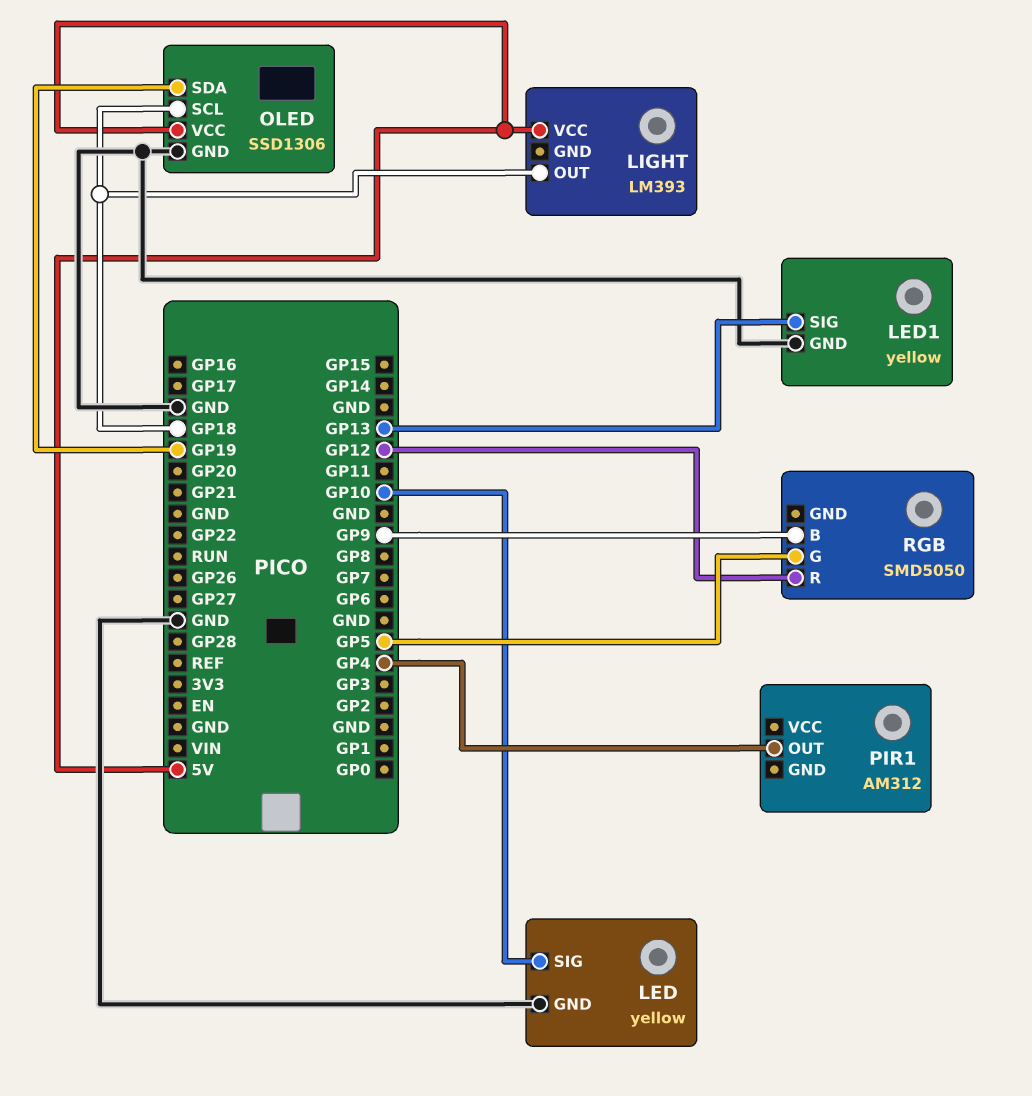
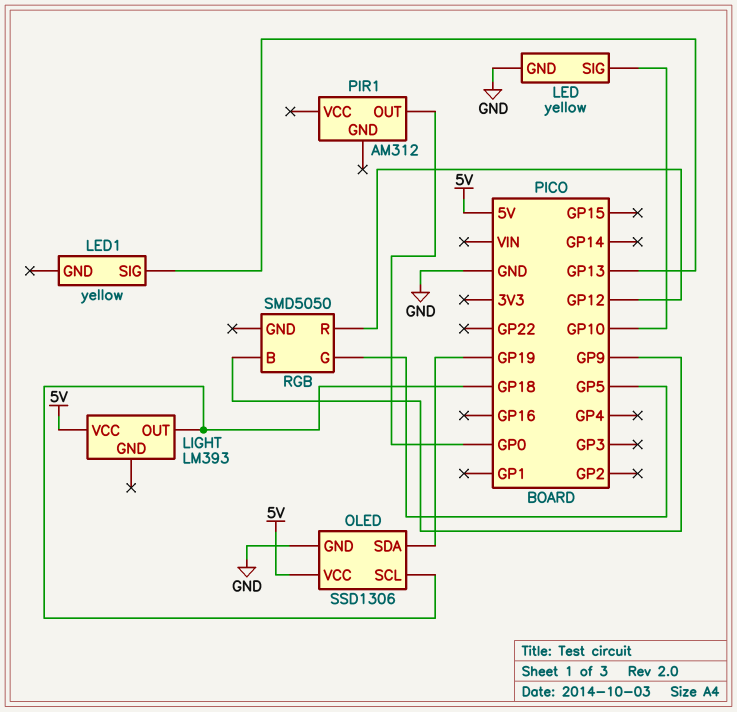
LED1 pin GND: GND -> none
PIR1 pin OUT: GP4 -> GP0

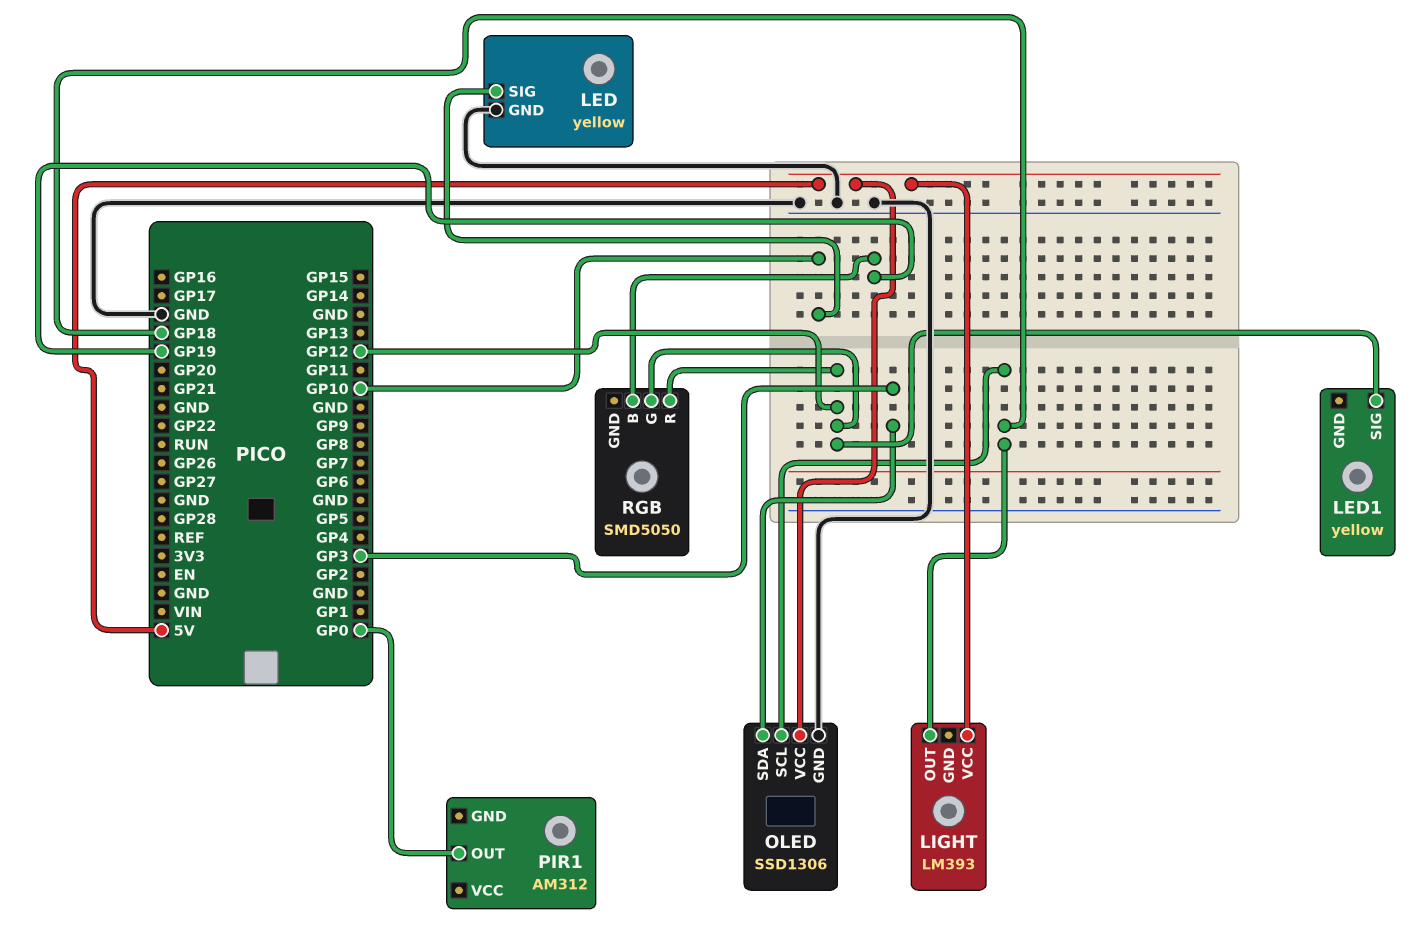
LED1 pin SIG: GP13 -> GP12
OLED pin SDA: GP19 -> GP3
RGB pin B: GP9 -> GP19
RGB pin G: GP5 -> GP12

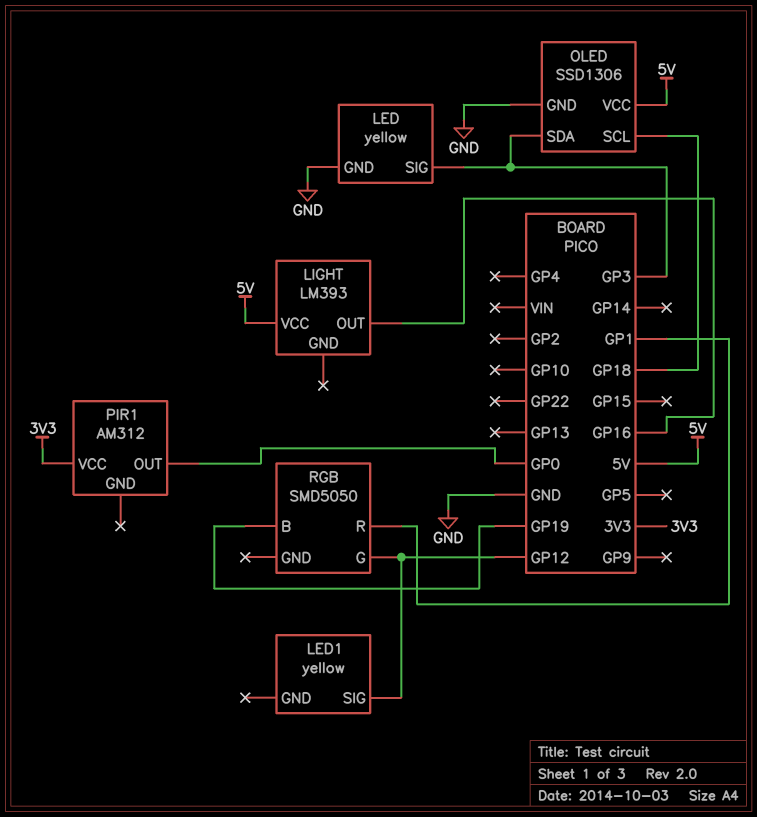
LED pin SIG: GP10 -> GP3
LIGHT pin OUT: GP18 -> GP16
PIR1 pin VCC: none -> 3V3
RGB pin R: GP12 -> GP1

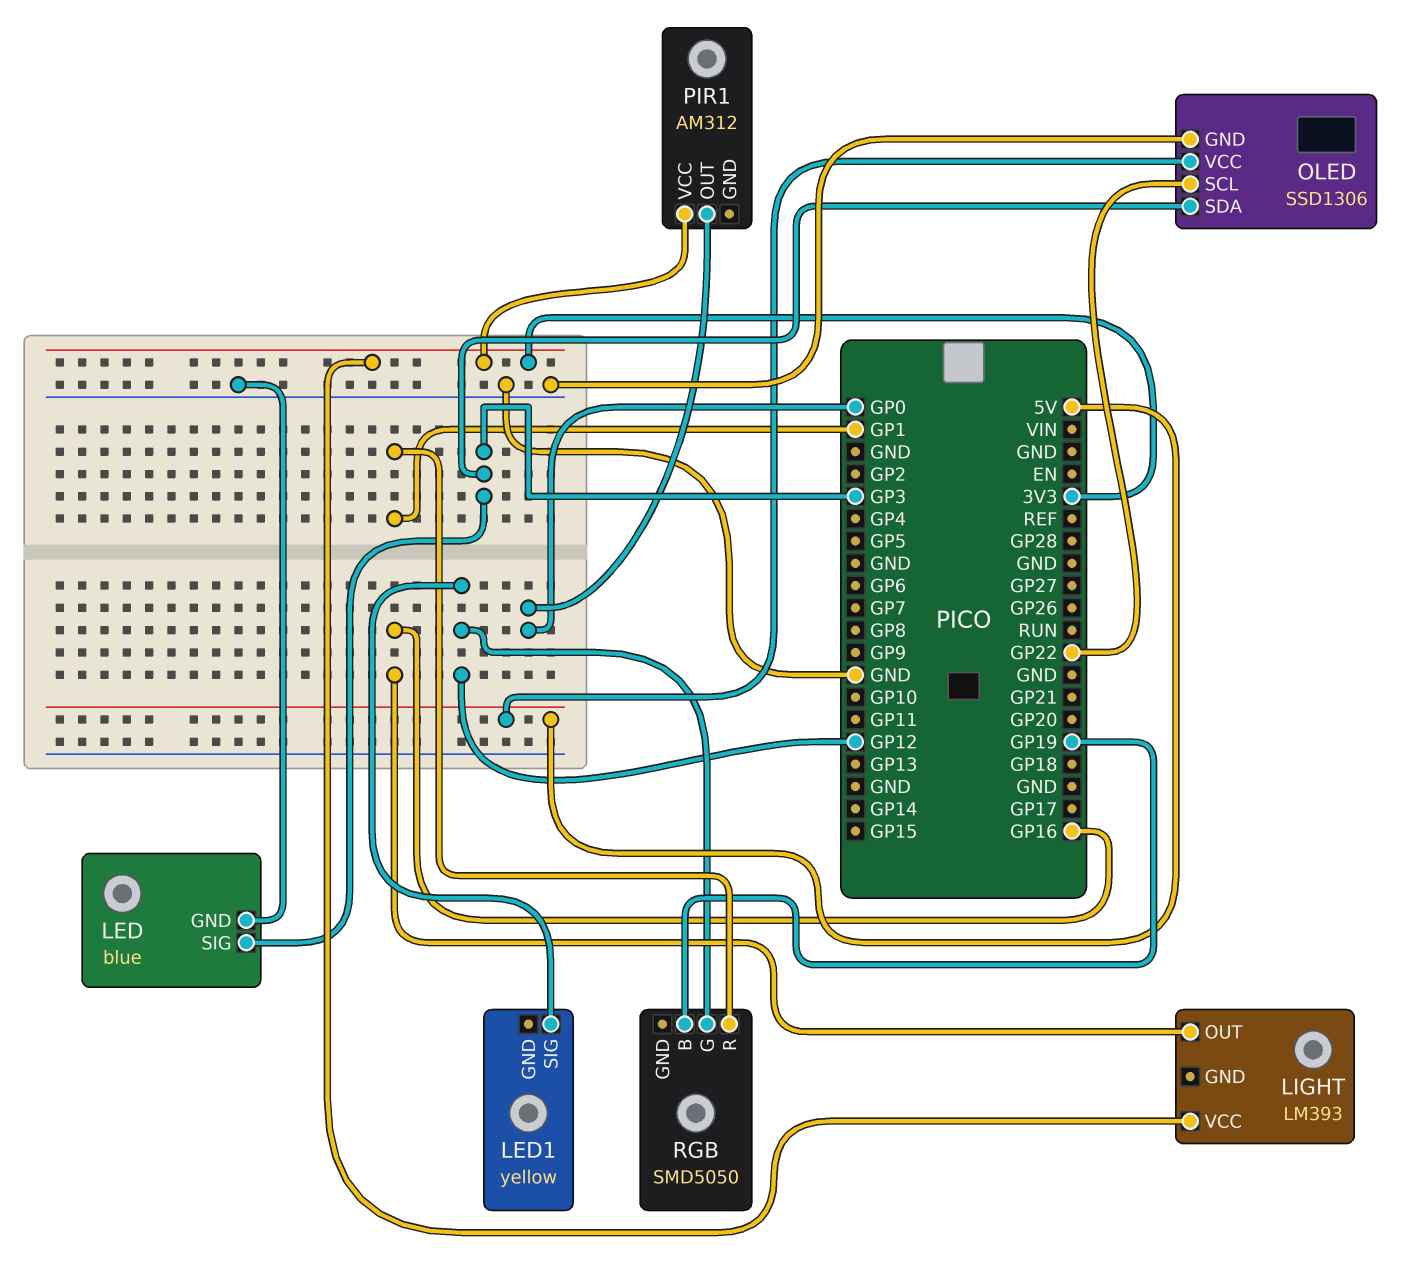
LED: yellow -> blue
LIGHT pin VCC: 5V -> 3V3
OLED pin SCL: GP18 -> GP22

